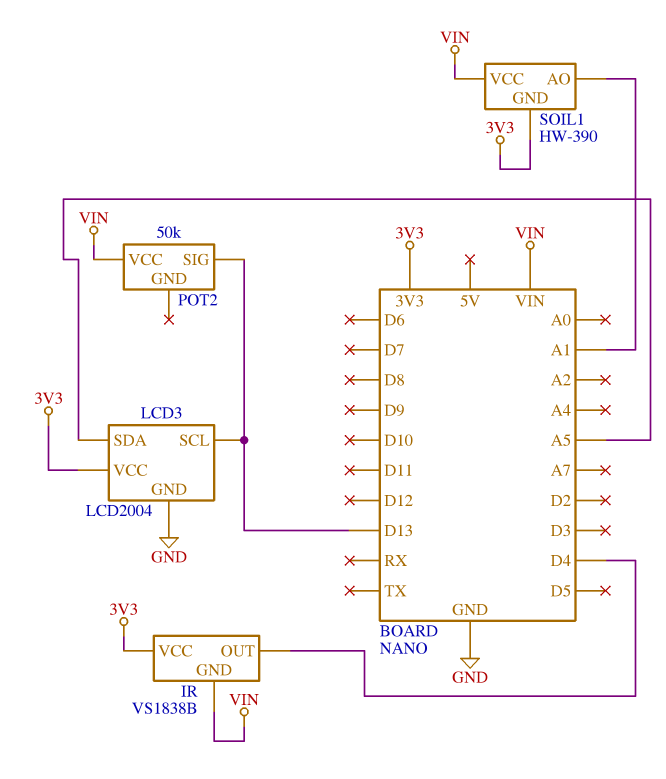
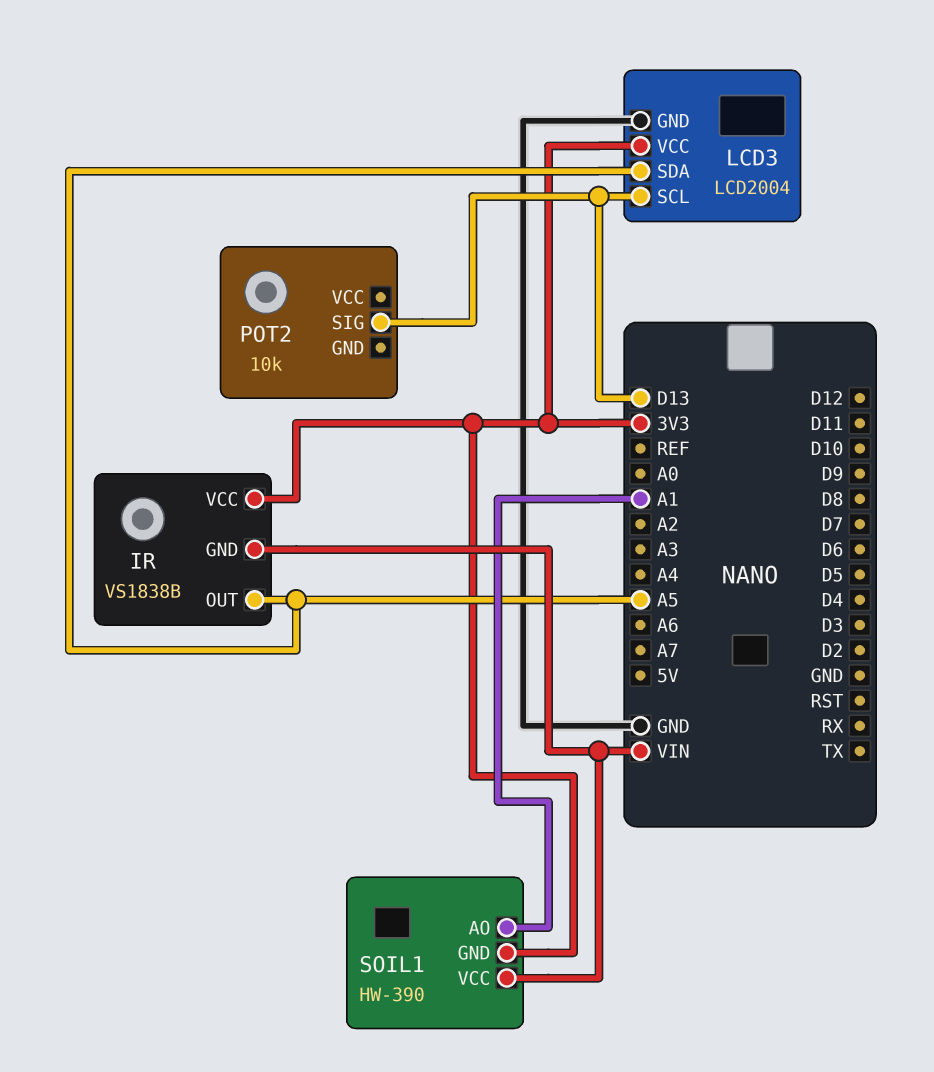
IR pin OUT: D4 -> A5
POT2: 50k -> 10k
POT2 pin VCC: VIN -> none

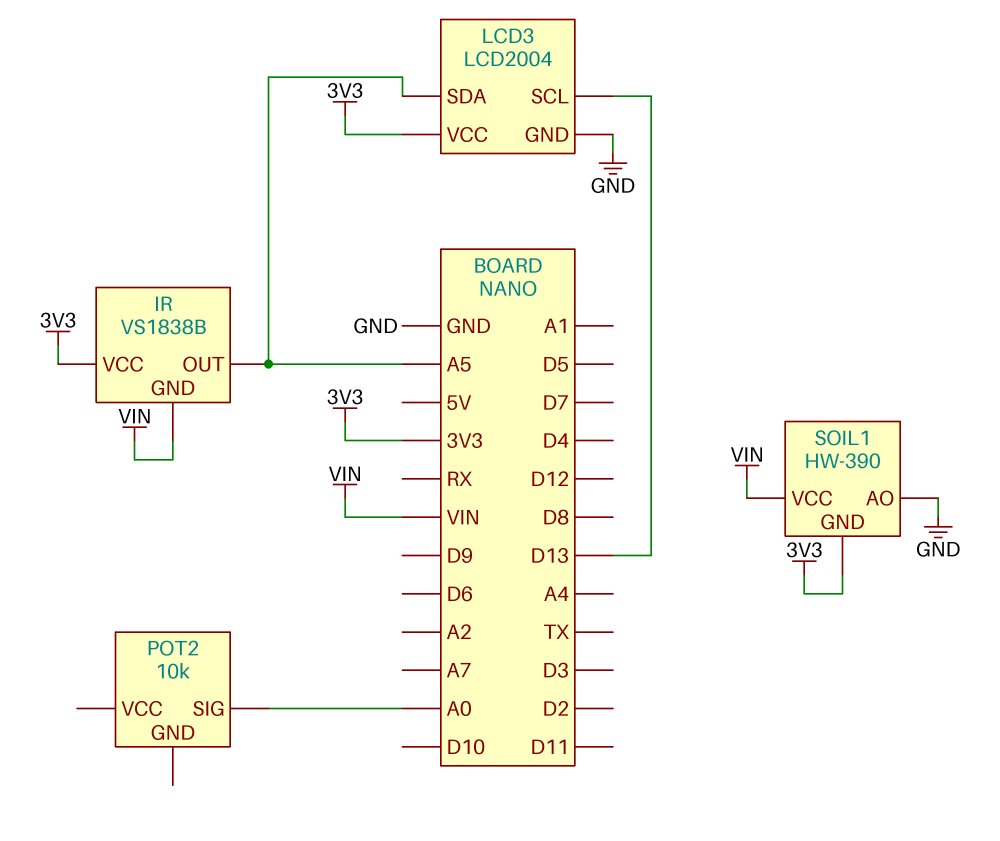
POT2 pin SIG: D13 -> A0
SOIL1 pin AO: A1 -> GND

